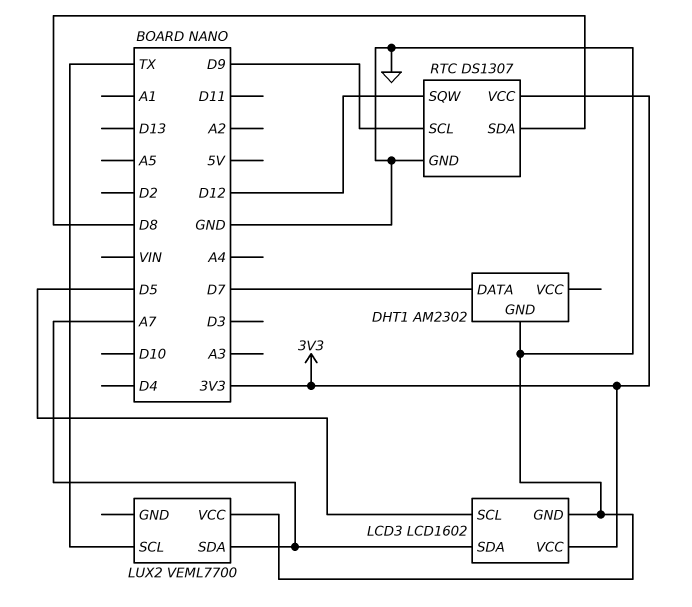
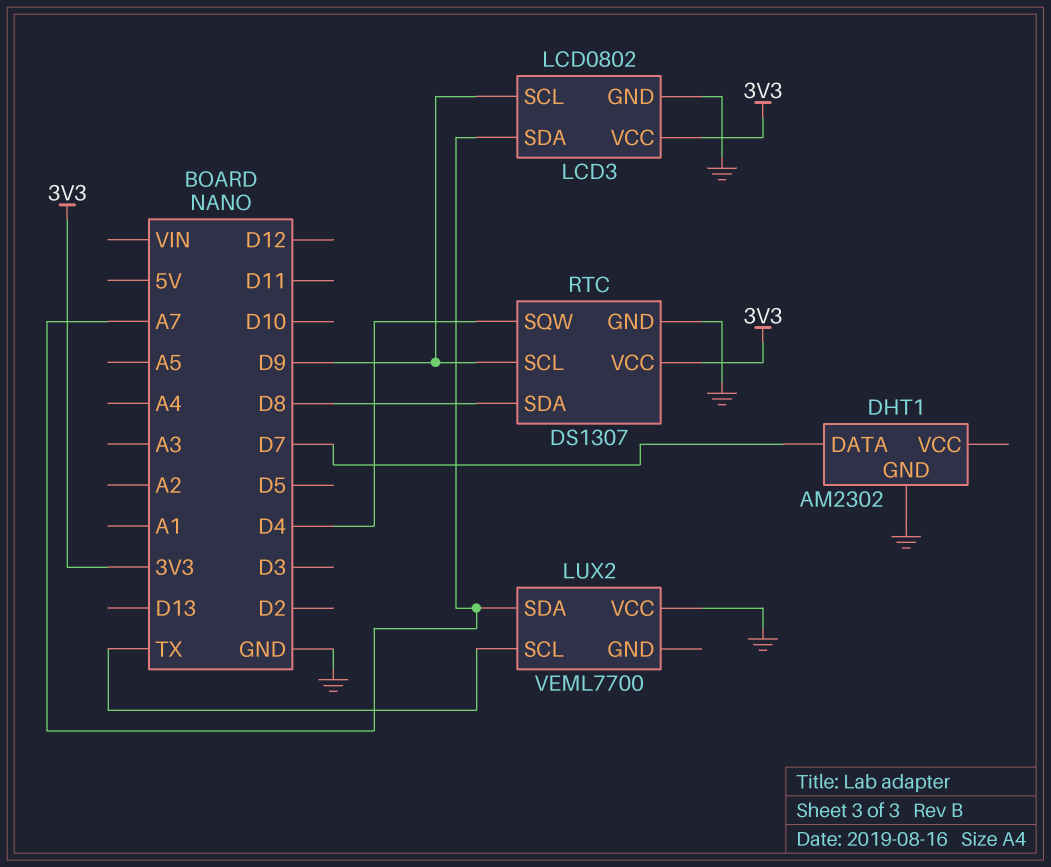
LCD3: LCD1602 -> LCD0802
LCD3 pin SCL: D5 -> D9
RTC pin SQW: D12 -> D4

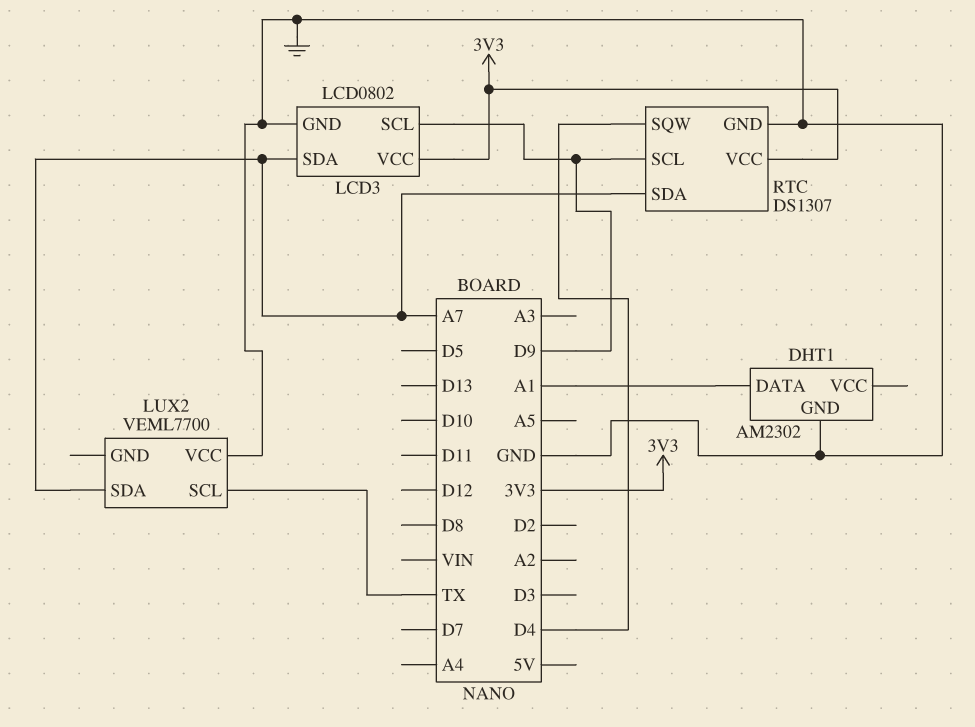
DHT1 pin DATA: D7 -> A1
RTC pin SDA: D8 -> A7

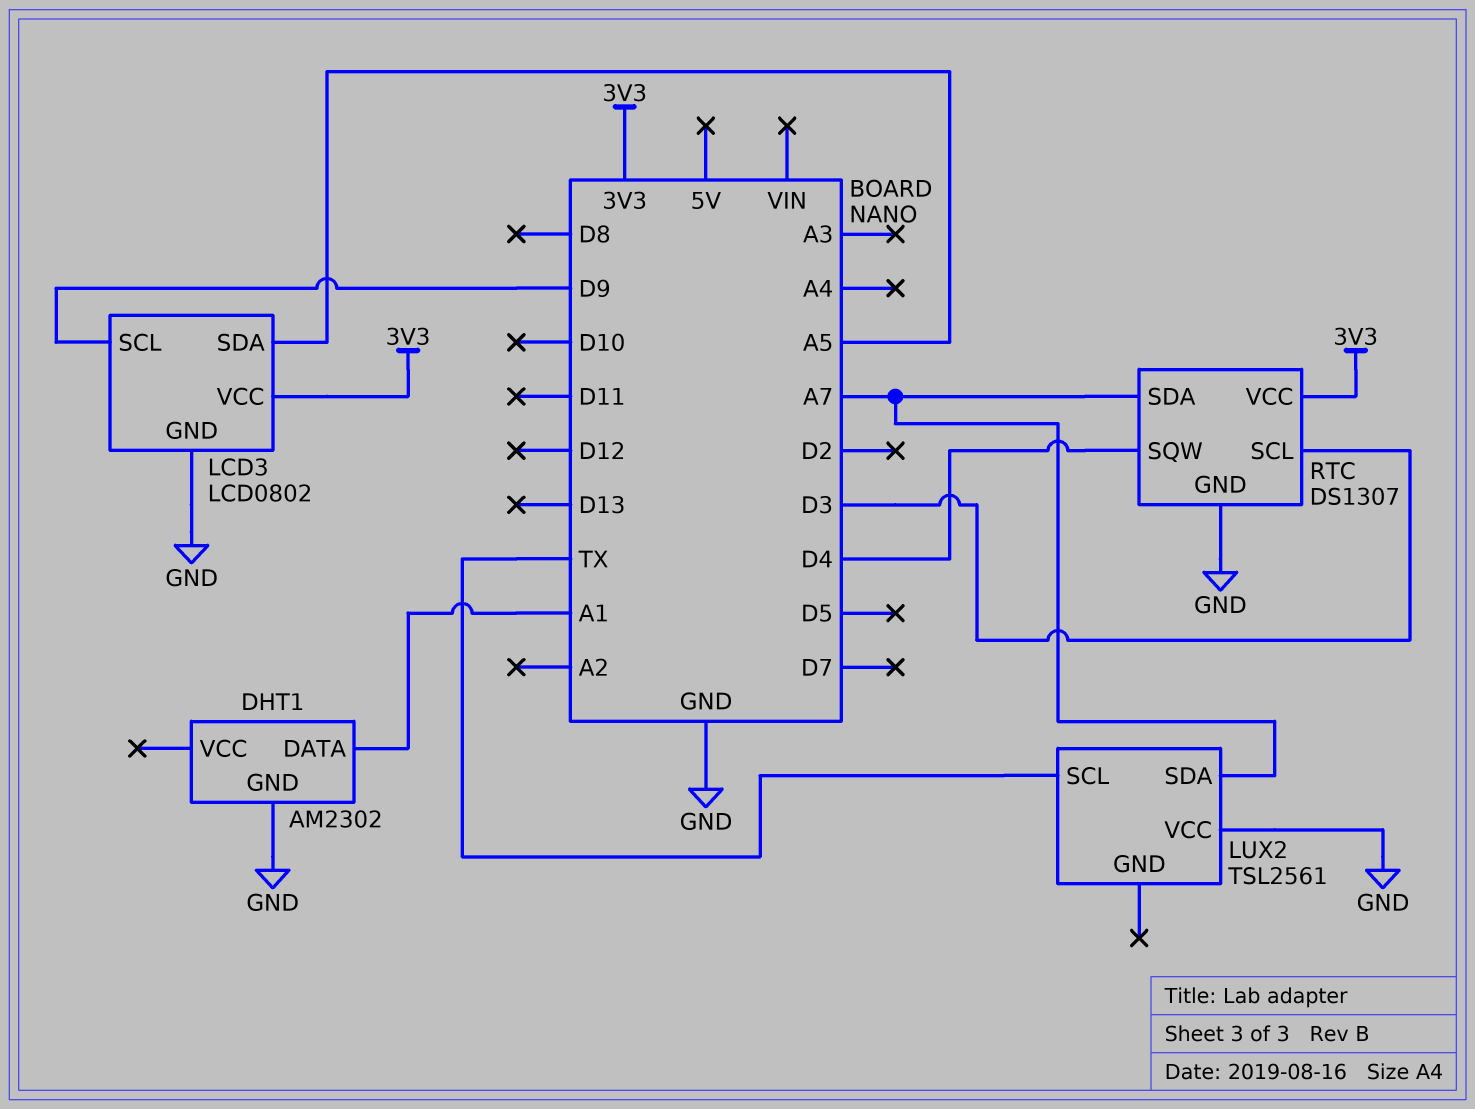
LCD3 pin SDA: A7 -> A5
LUX2: VEML7700 -> TSL2561
RTC pin SCL: D9 -> D3

